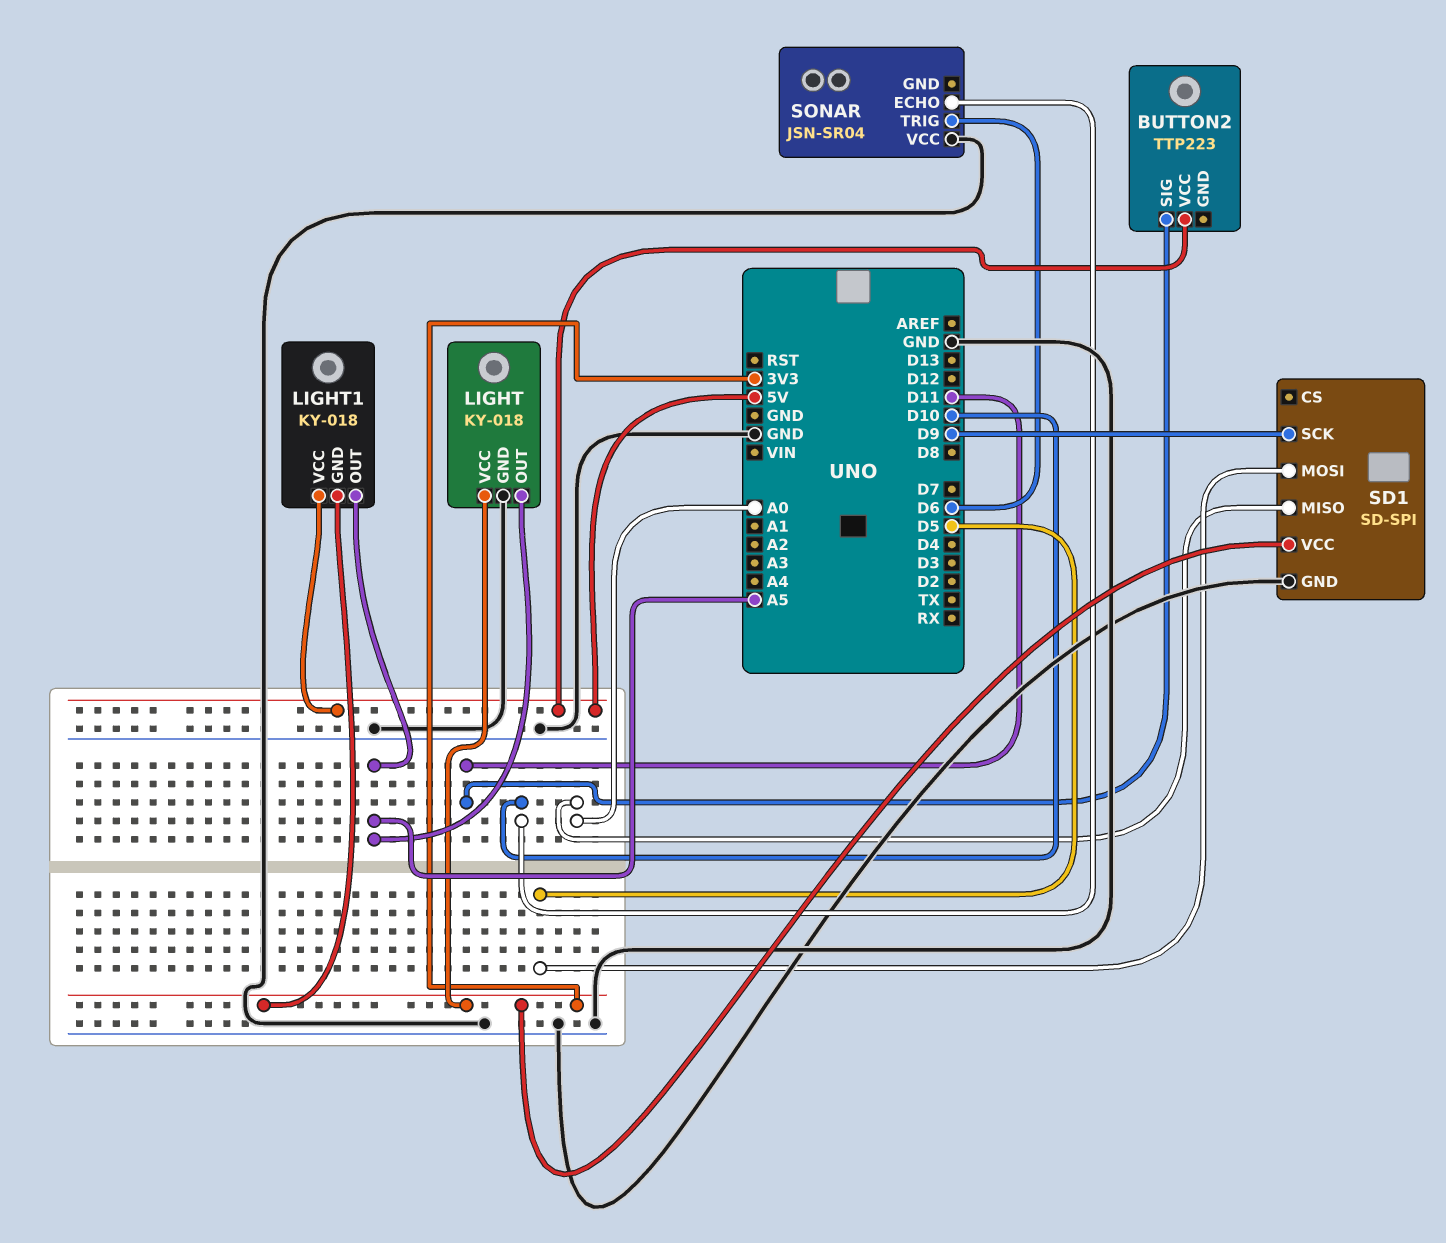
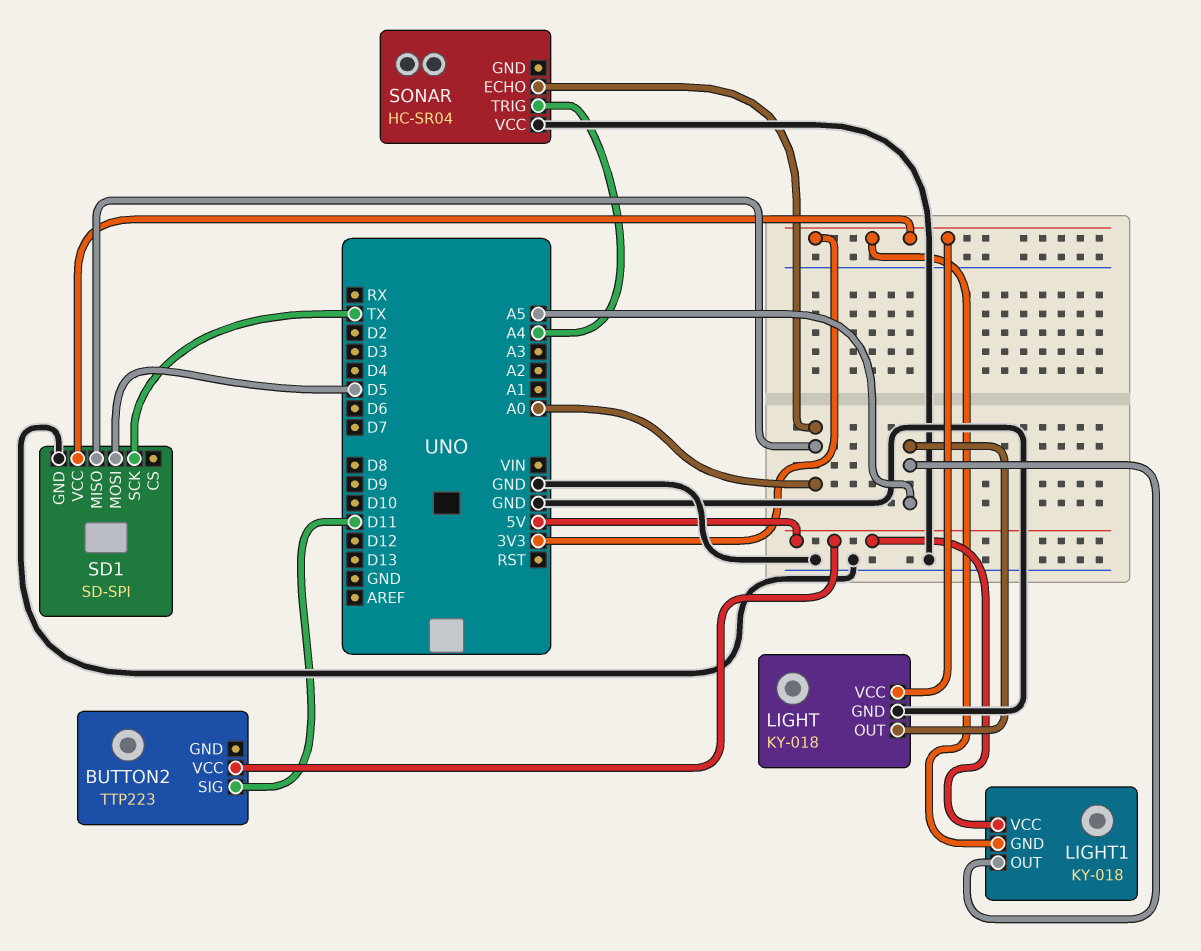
SD1 pin SCK: D9 -> TX
SONAR: JSN-SR04 -> HC-SR04
SONAR pin ECHO: D10 -> A0
SONAR pin TRIG: D6 -> A4

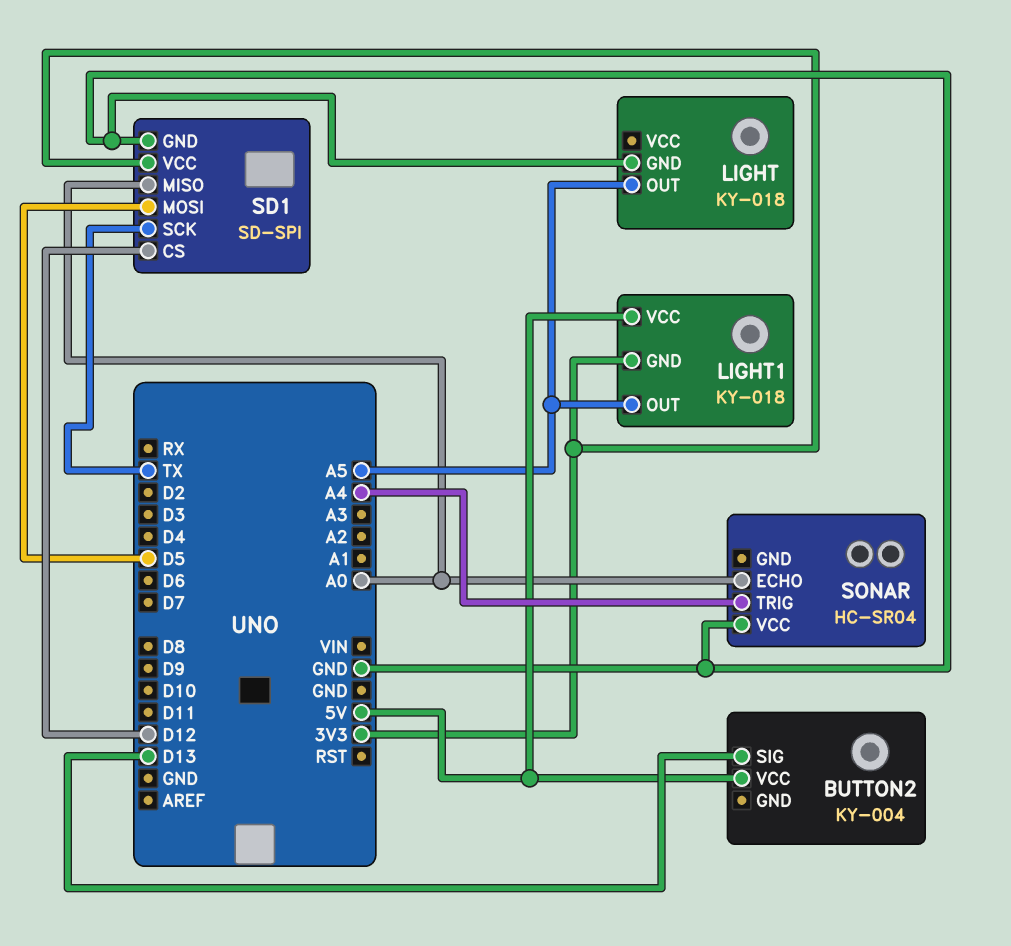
BUTTON2: TTP223 -> KY-004
BUTTON2 pin SIG: D11 -> D13
LIGHT pin VCC: 3V3 -> none
SD1 pin CS: none -> D12

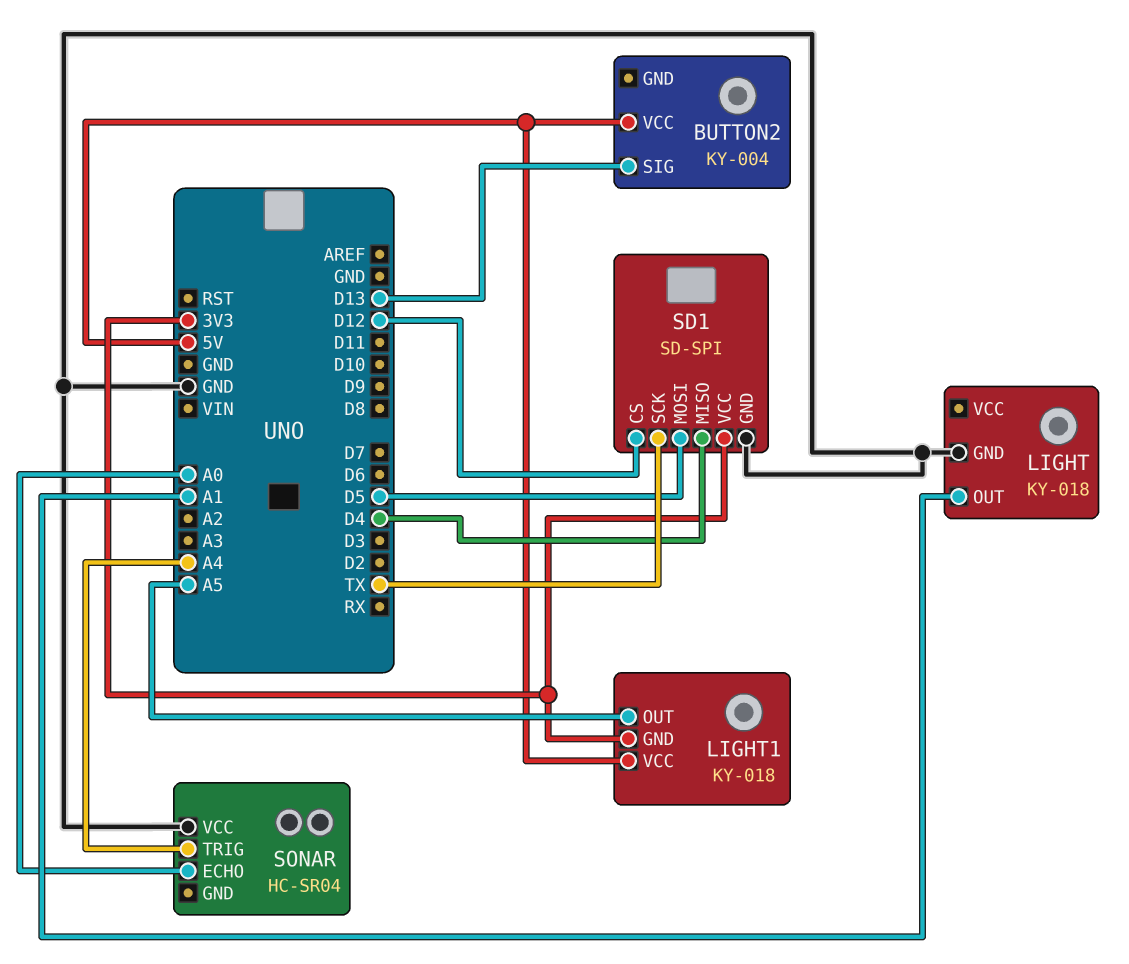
LIGHT pin OUT: A5 -> A1
SD1 pin MISO: A0 -> D4

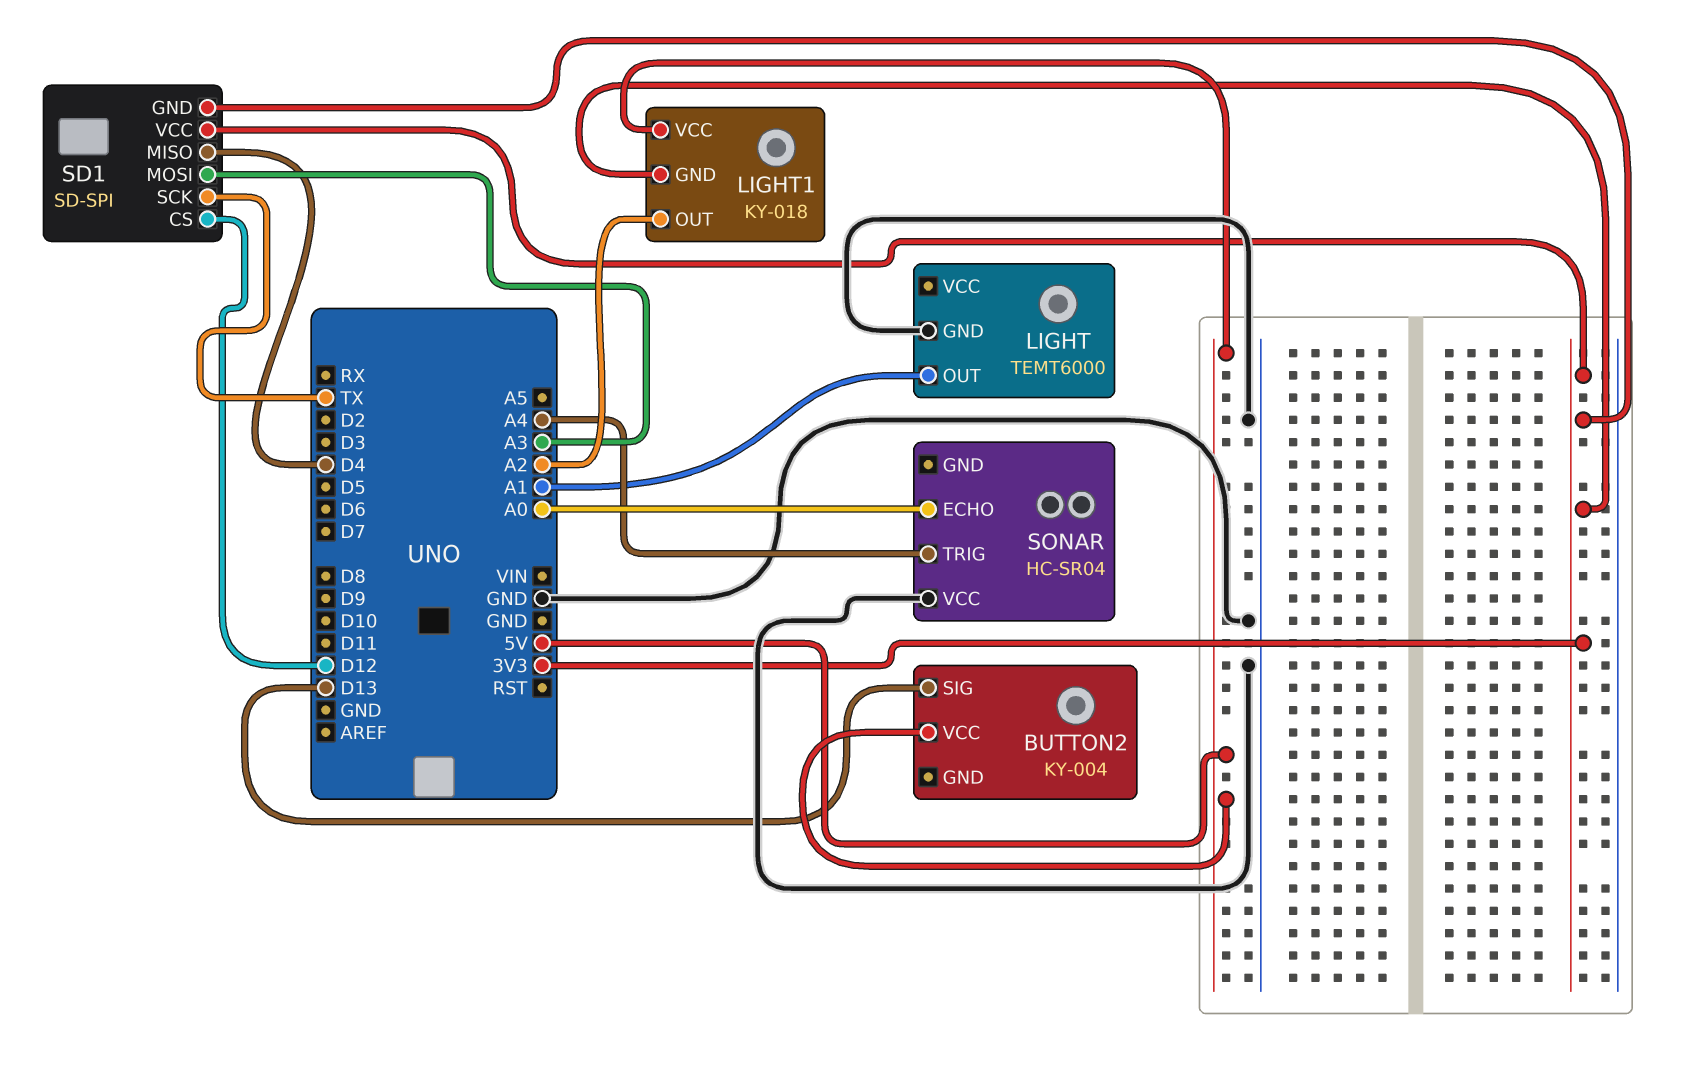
LIGHT: KY-018 -> TEMT6000
LIGHT1 pin OUT: A5 -> A2
SD1 pin GND: GND -> 3V3
SD1 pin MOSI: D5 -> A3

